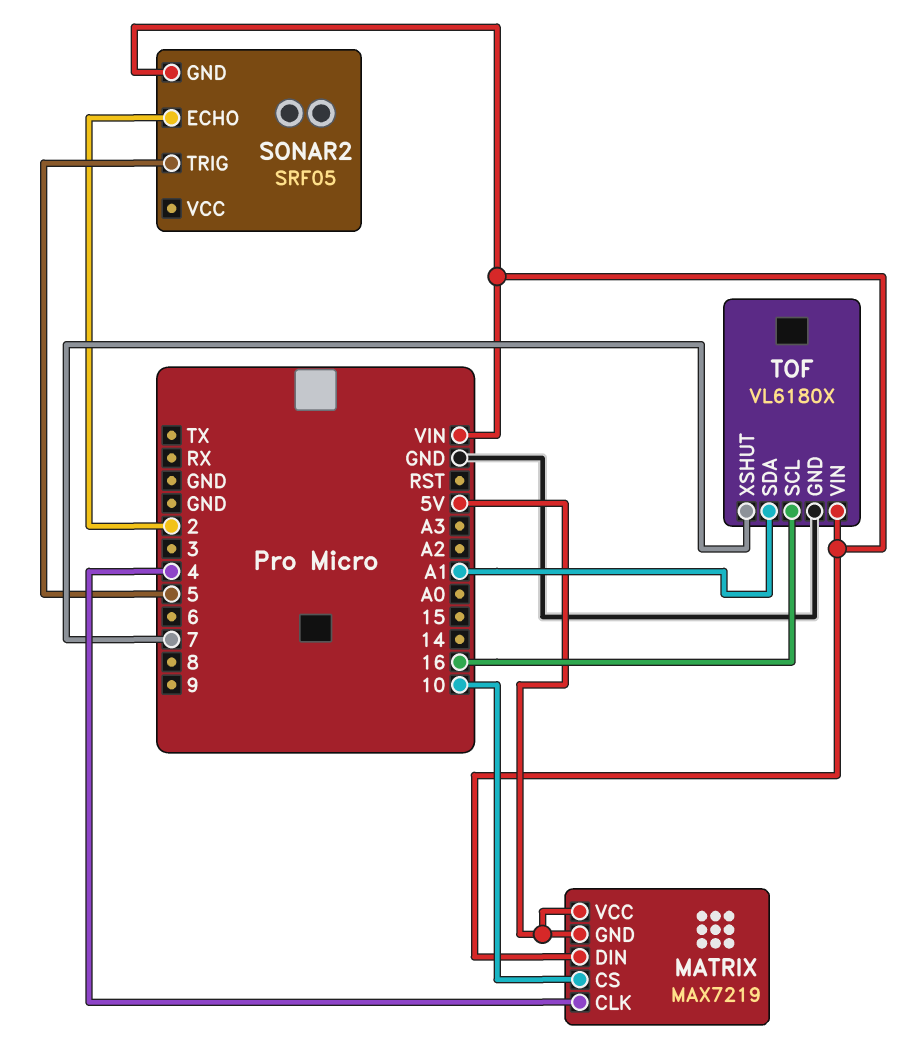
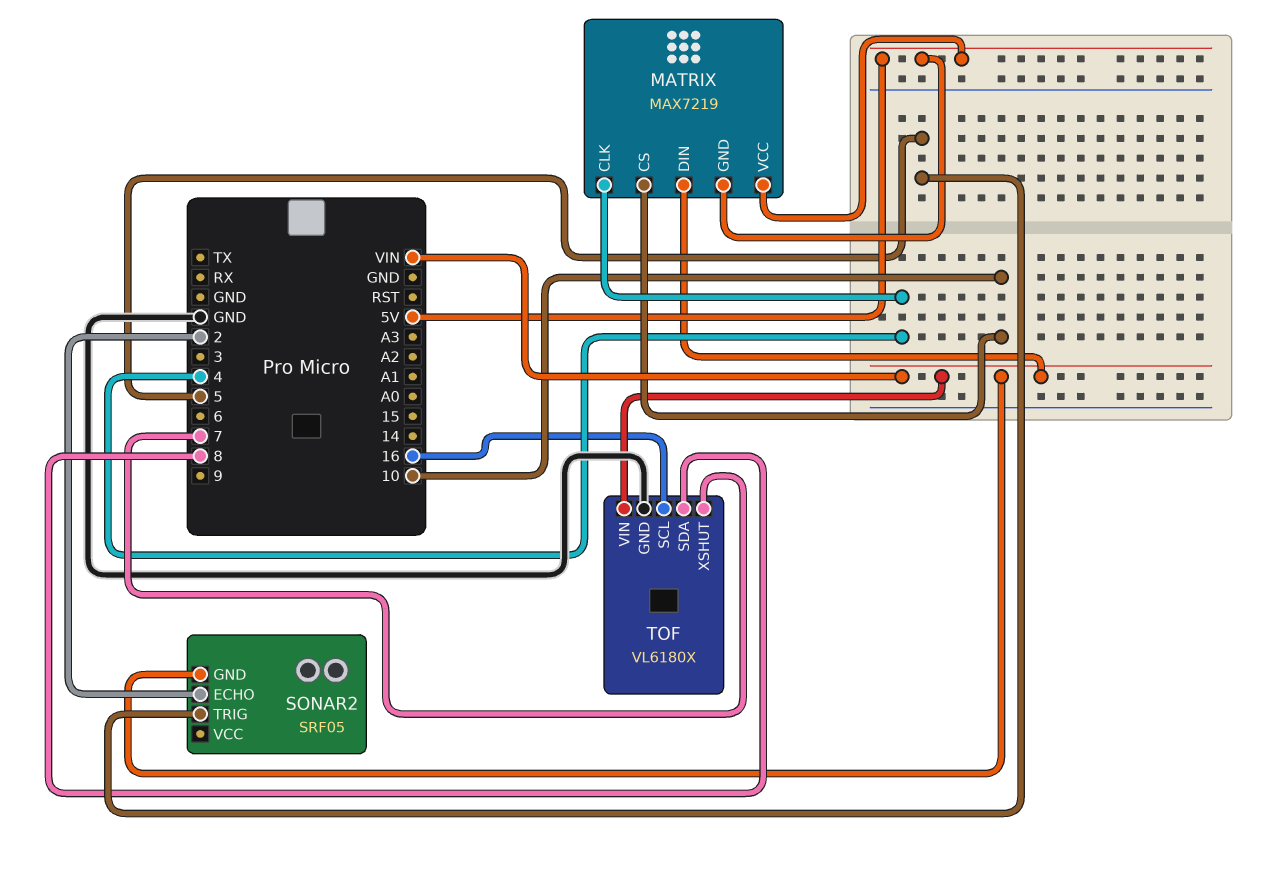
TOF pin SDA: A1 -> 8

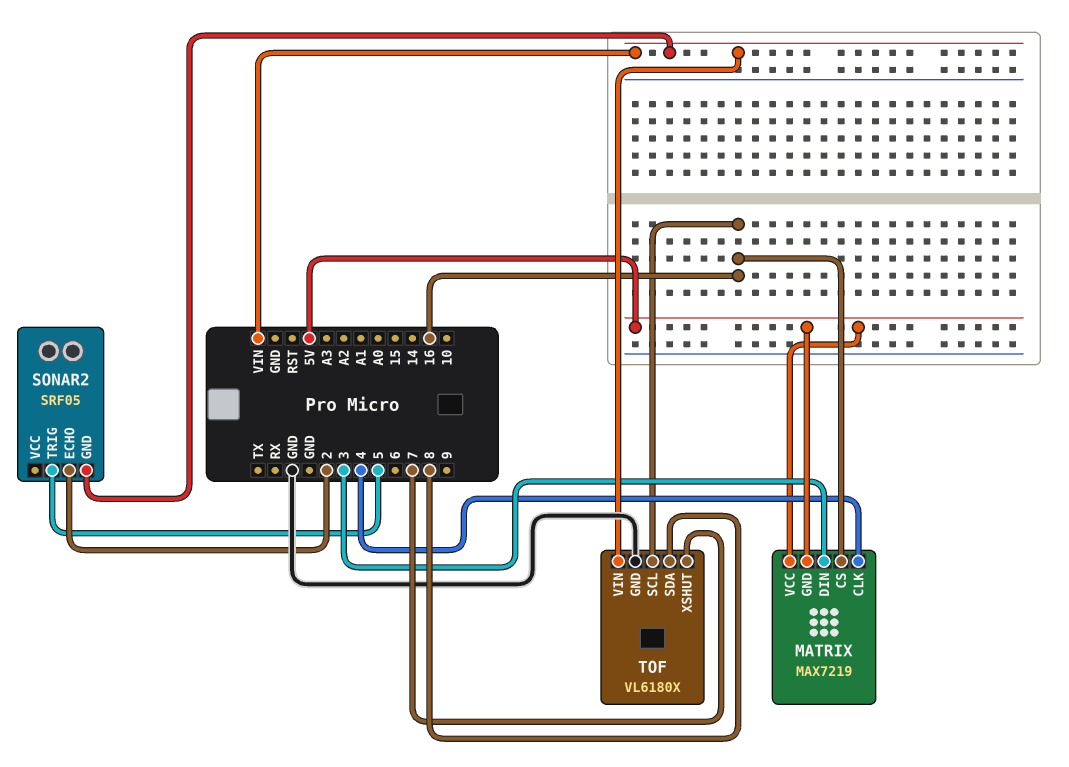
MATRIX pin CS: 10 -> 16
MATRIX pin DIN: VIN -> 3

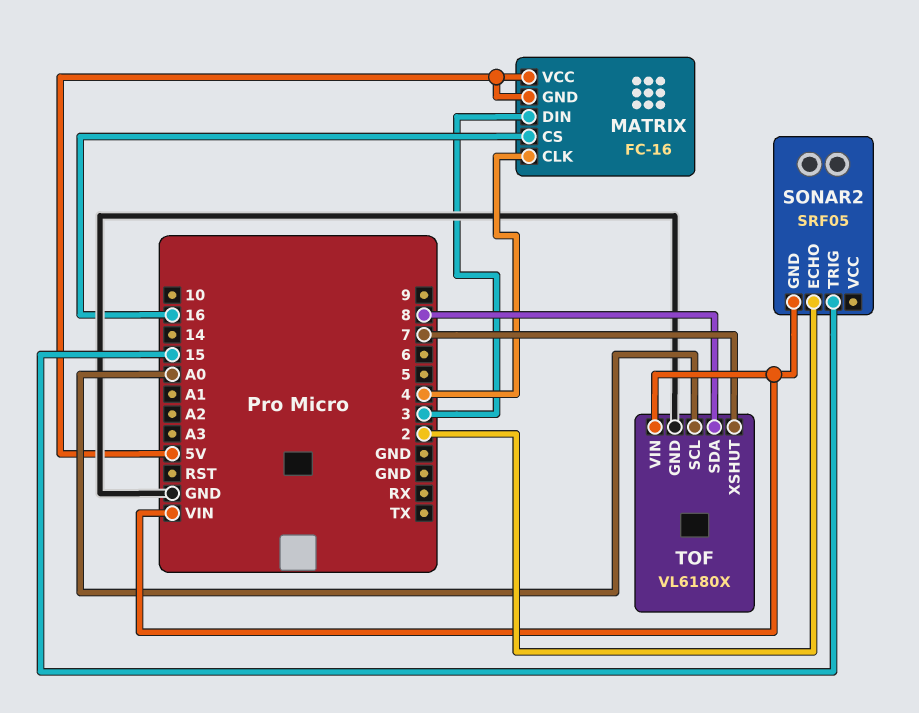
MATRIX: MAX7219 -> FC-16
SONAR2 pin TRIG: 5 -> 15
TOF pin SCL: 16 -> A0

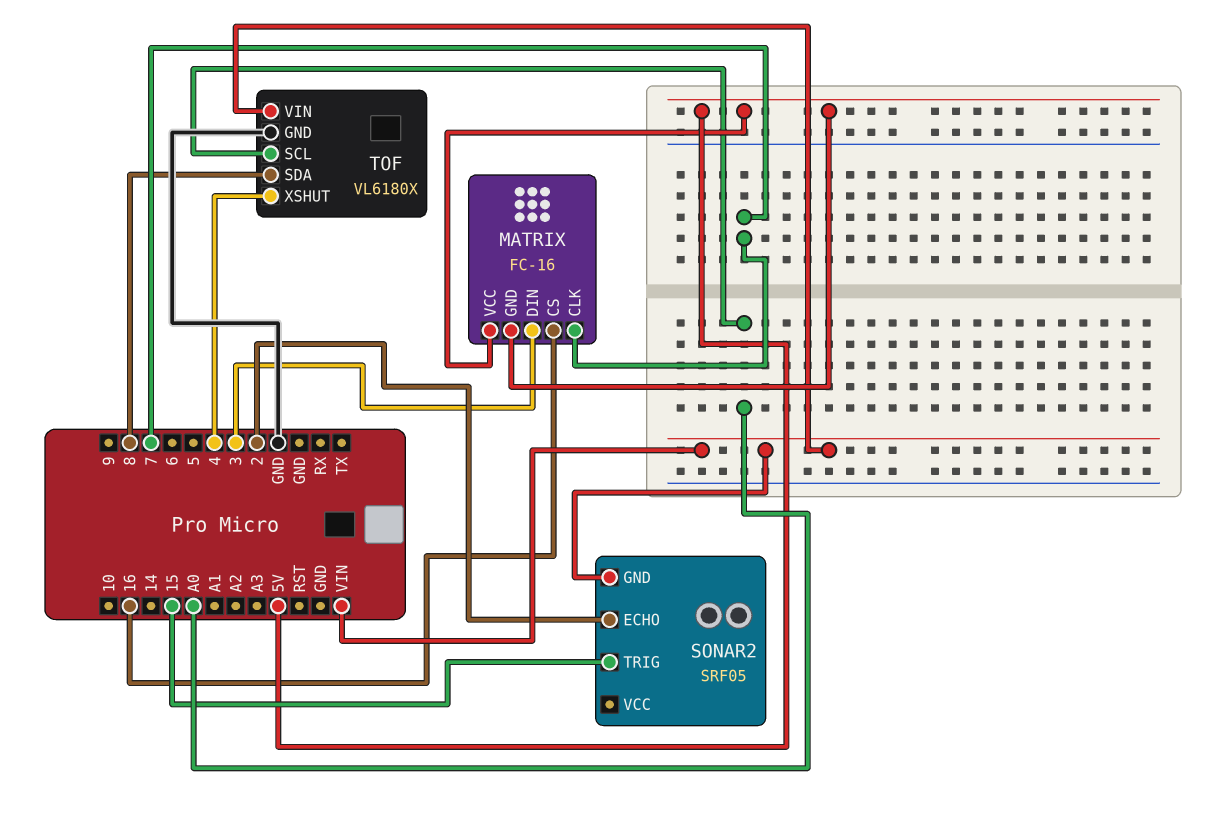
MATRIX pin CLK: 4 -> 7
TOF pin XSHUT: 7 -> 4

